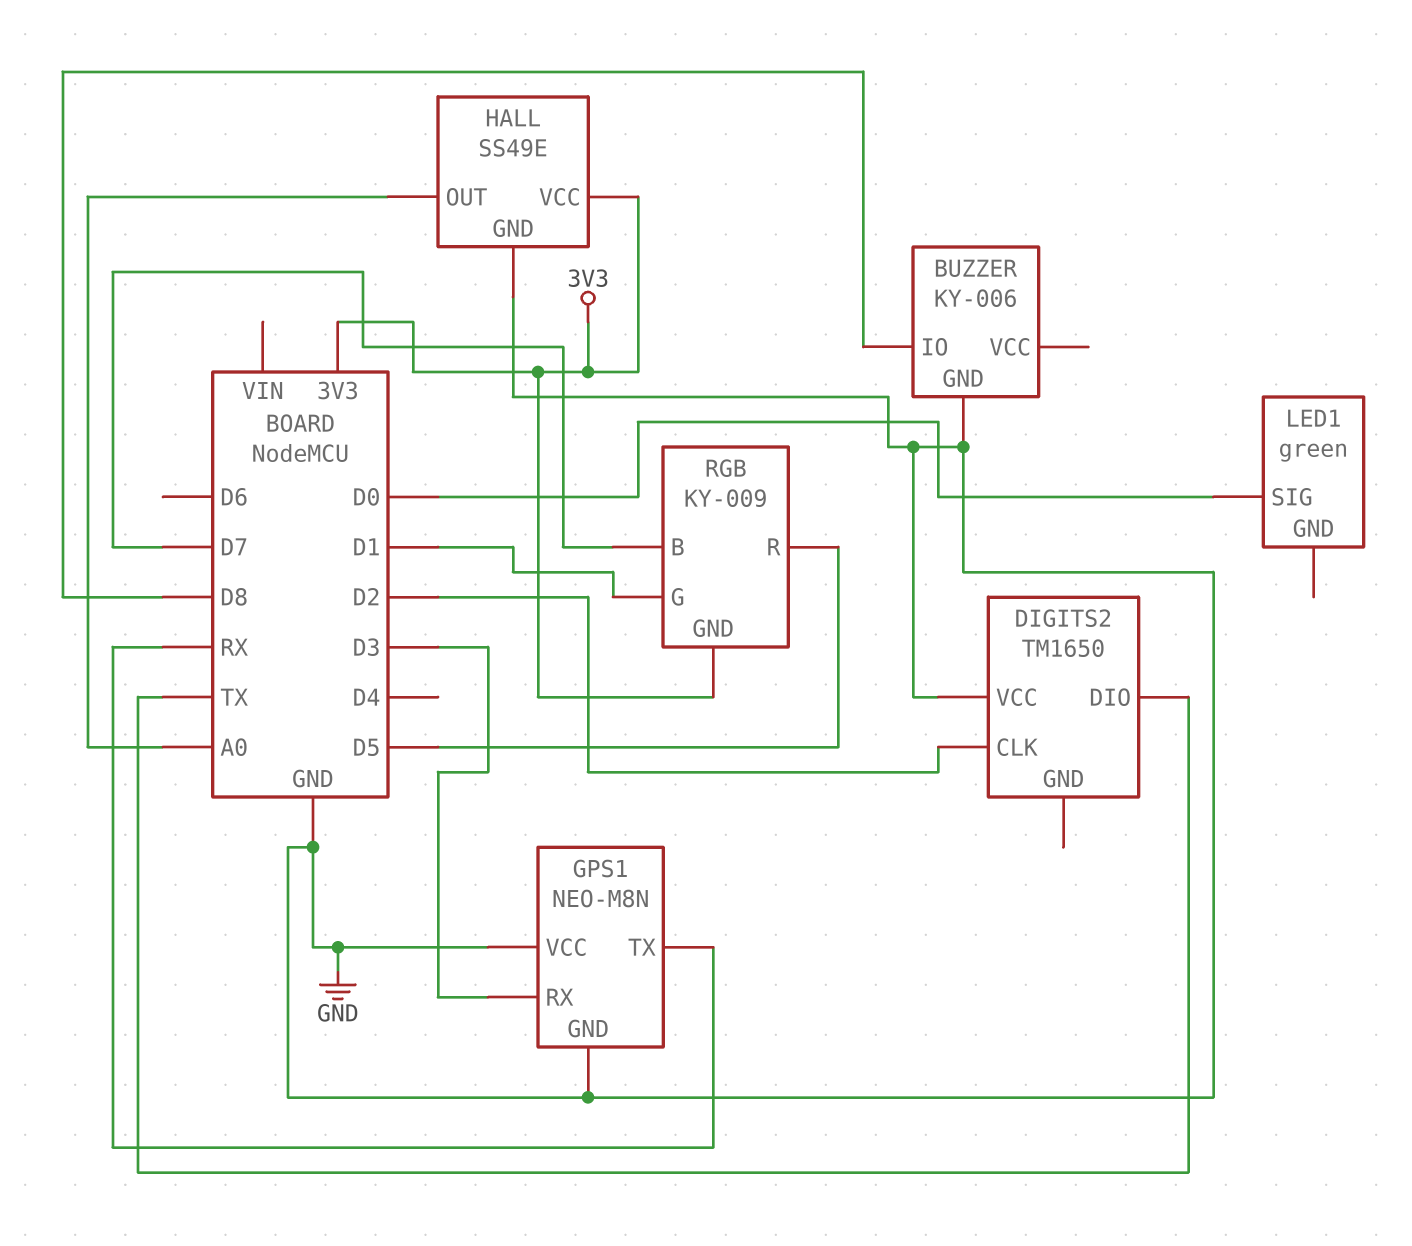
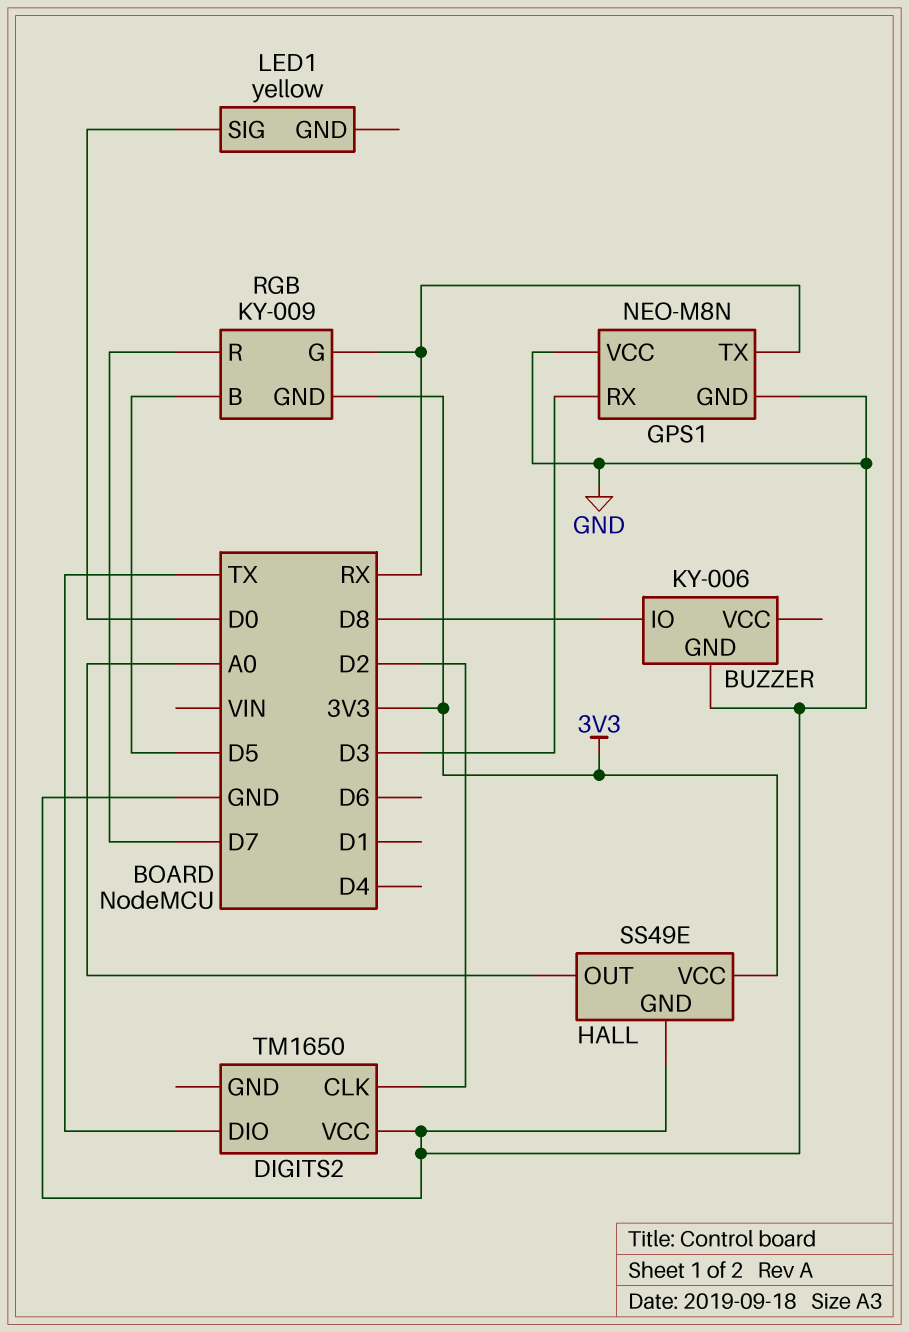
LED1: green -> yellow
RGB pin B: D7 -> D5
RGB pin G: D1 -> RX
RGB pin R: D5 -> D7

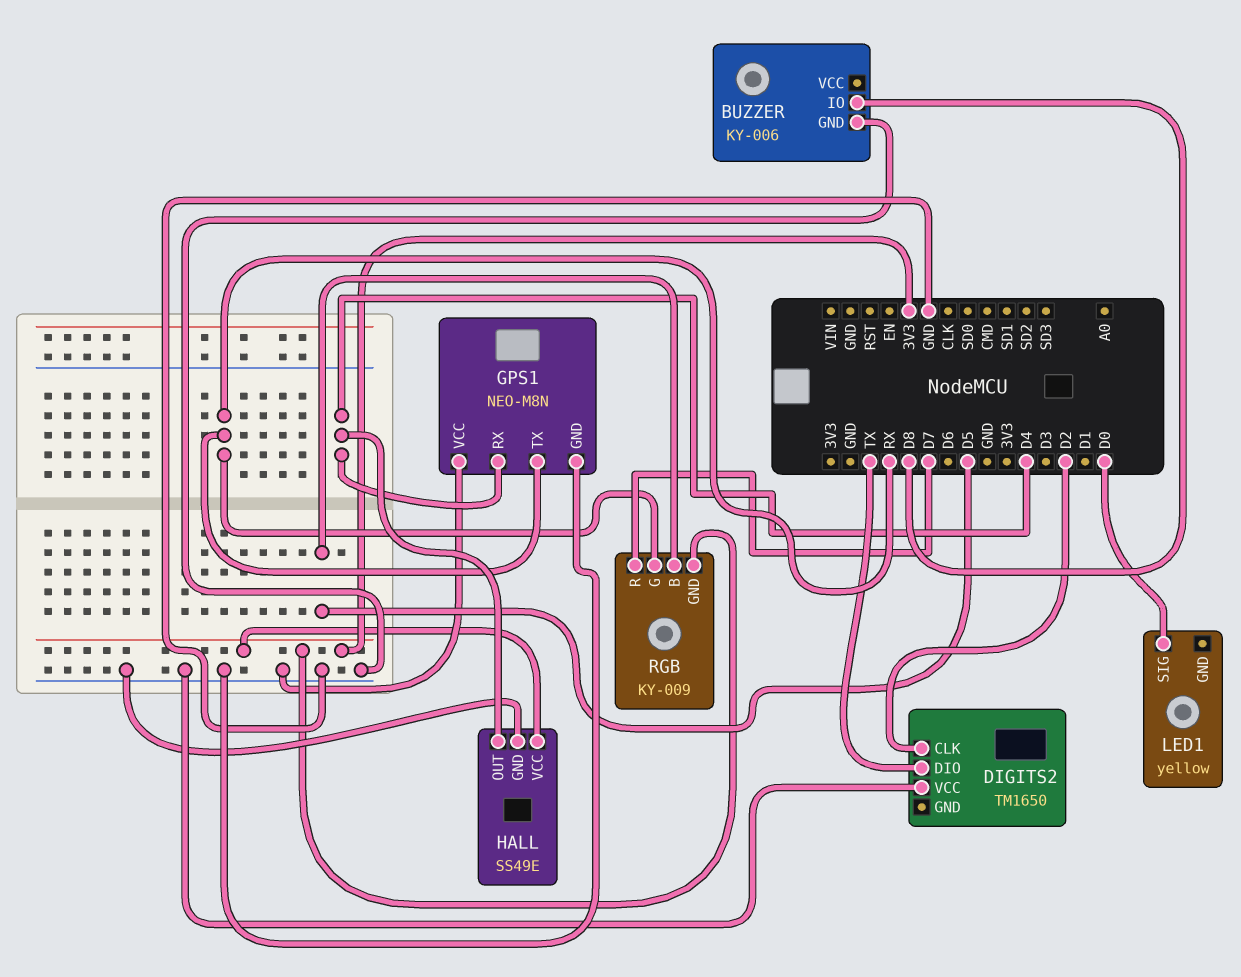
GPS1 pin RX: D3 -> D4
HALL pin OUT: A0 -> D4

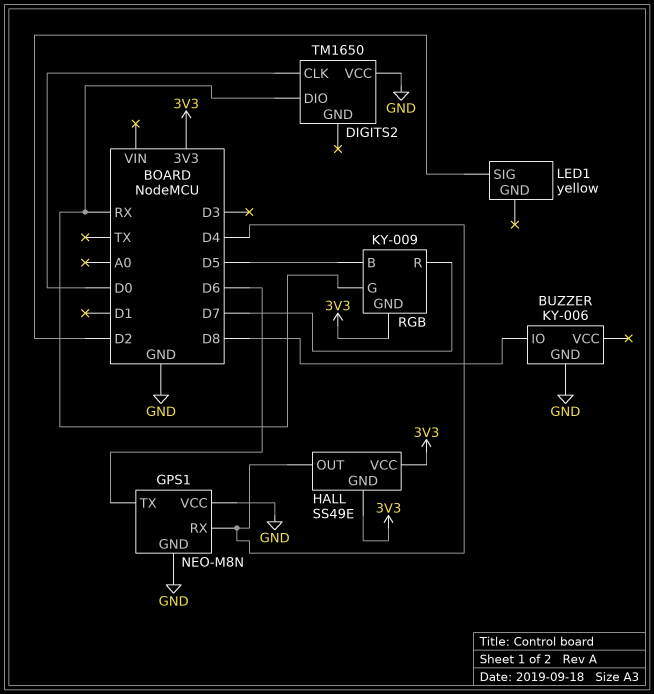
DIGITS2 pin CLK: D2 -> D0
DIGITS2 pin DIO: TX -> RX
GPS1 pin TX: RX -> D6
HALL pin GND: GND -> 3V3
LED1 pin SIG: D0 -> D2

